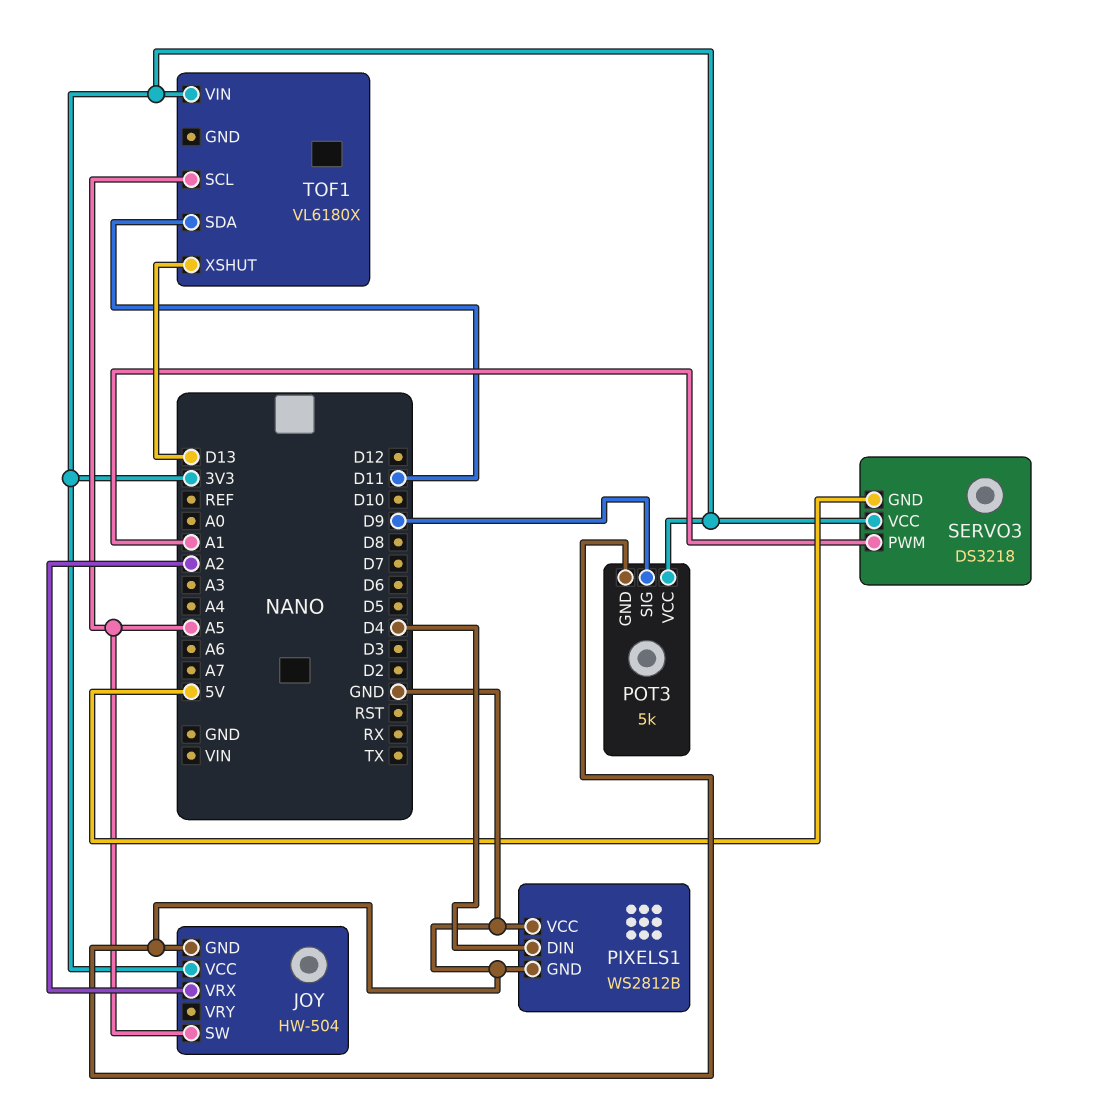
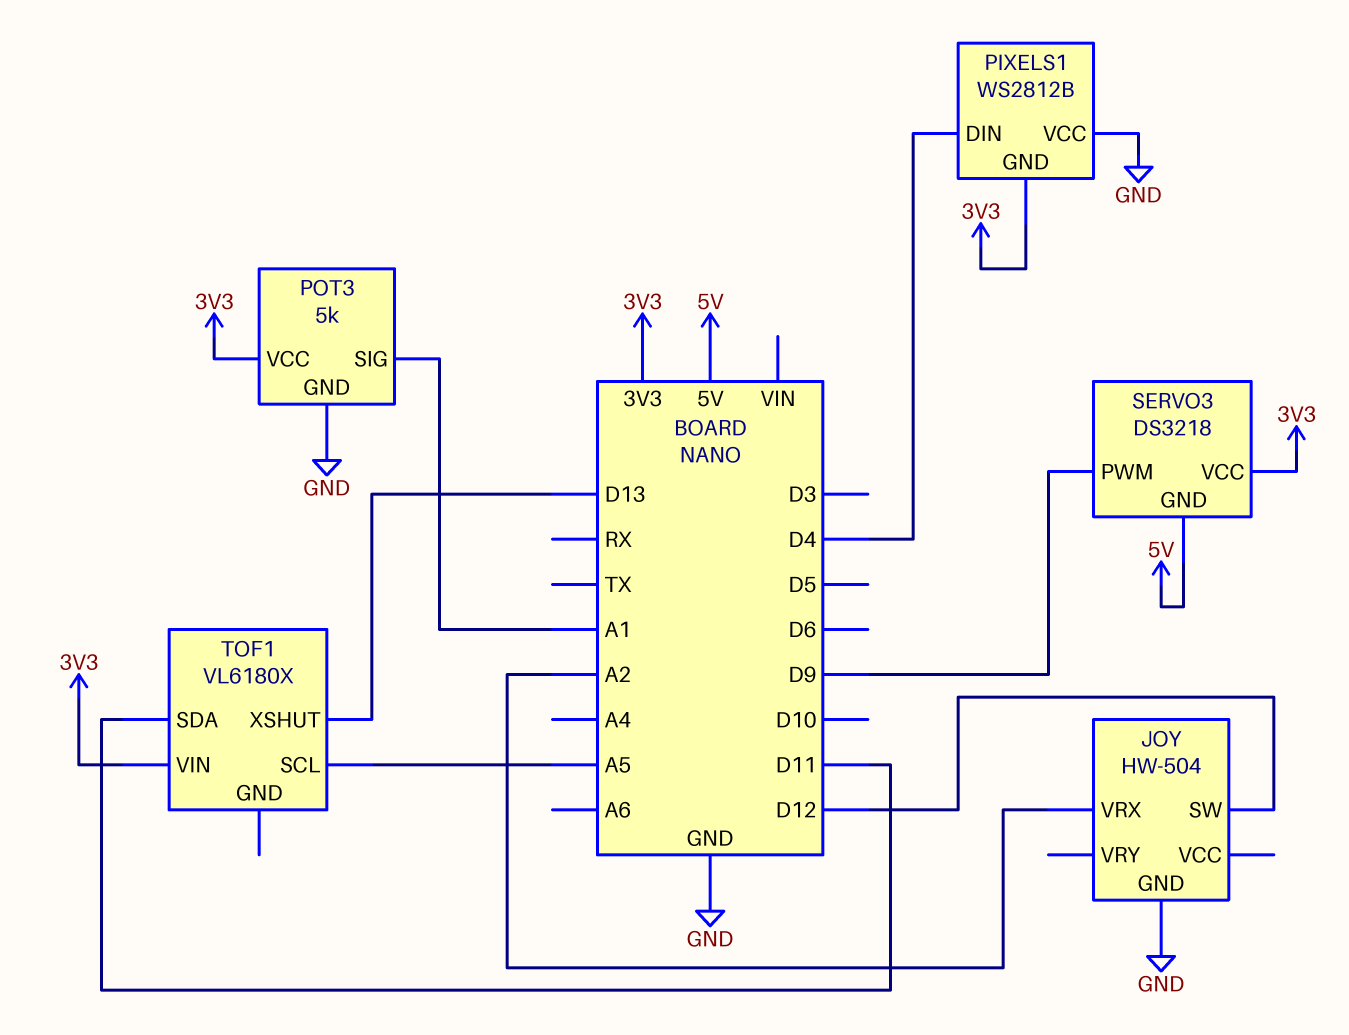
JOY pin SW: A5 -> D12
JOY pin VCC: 3V3 -> none
PIXELS1 pin GND: GND -> 3V3
POT3 pin SIG: D9 -> A1
SERVO3 pin PWM: A1 -> D9

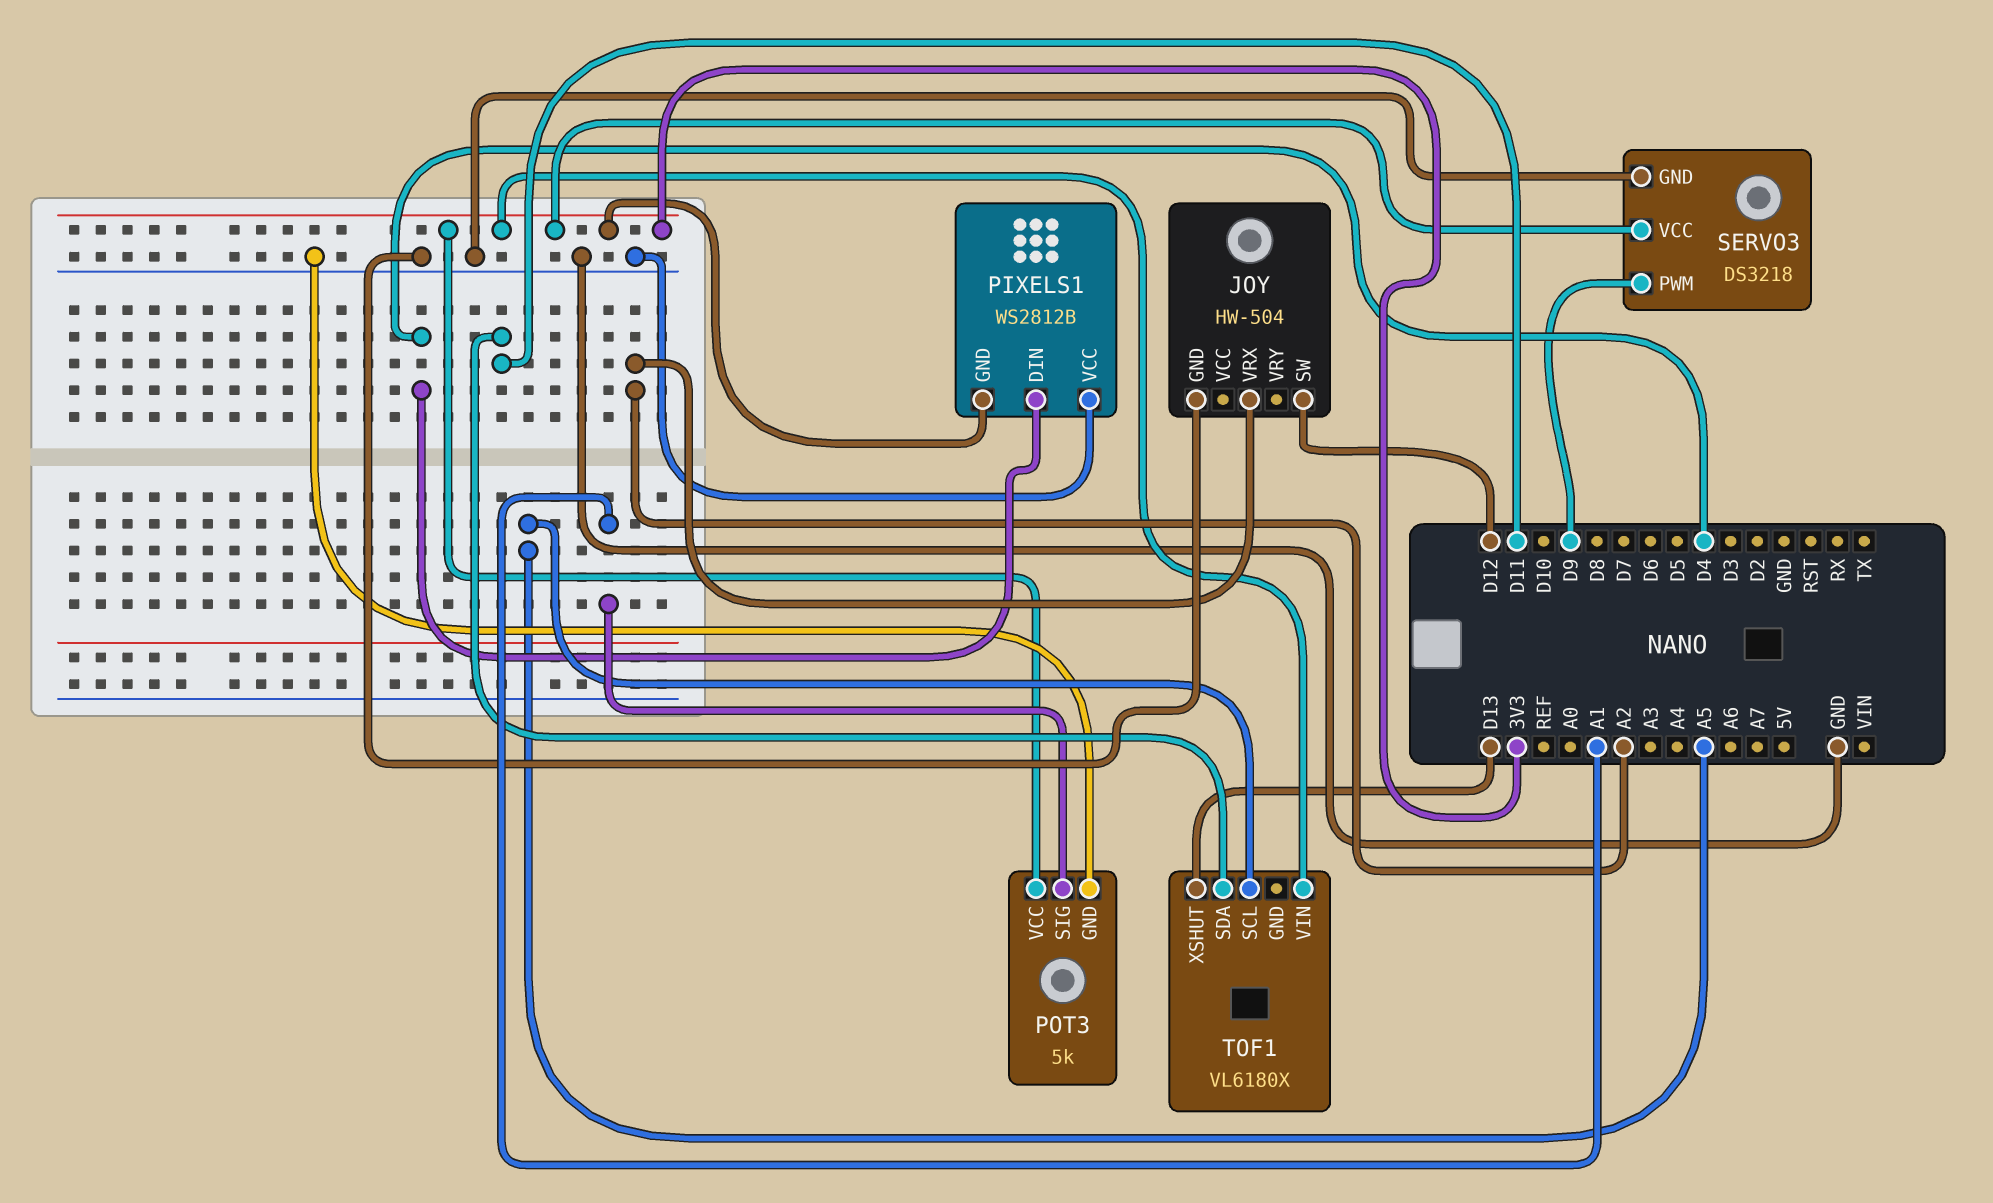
SERVO3 pin GND: 5V -> GND

